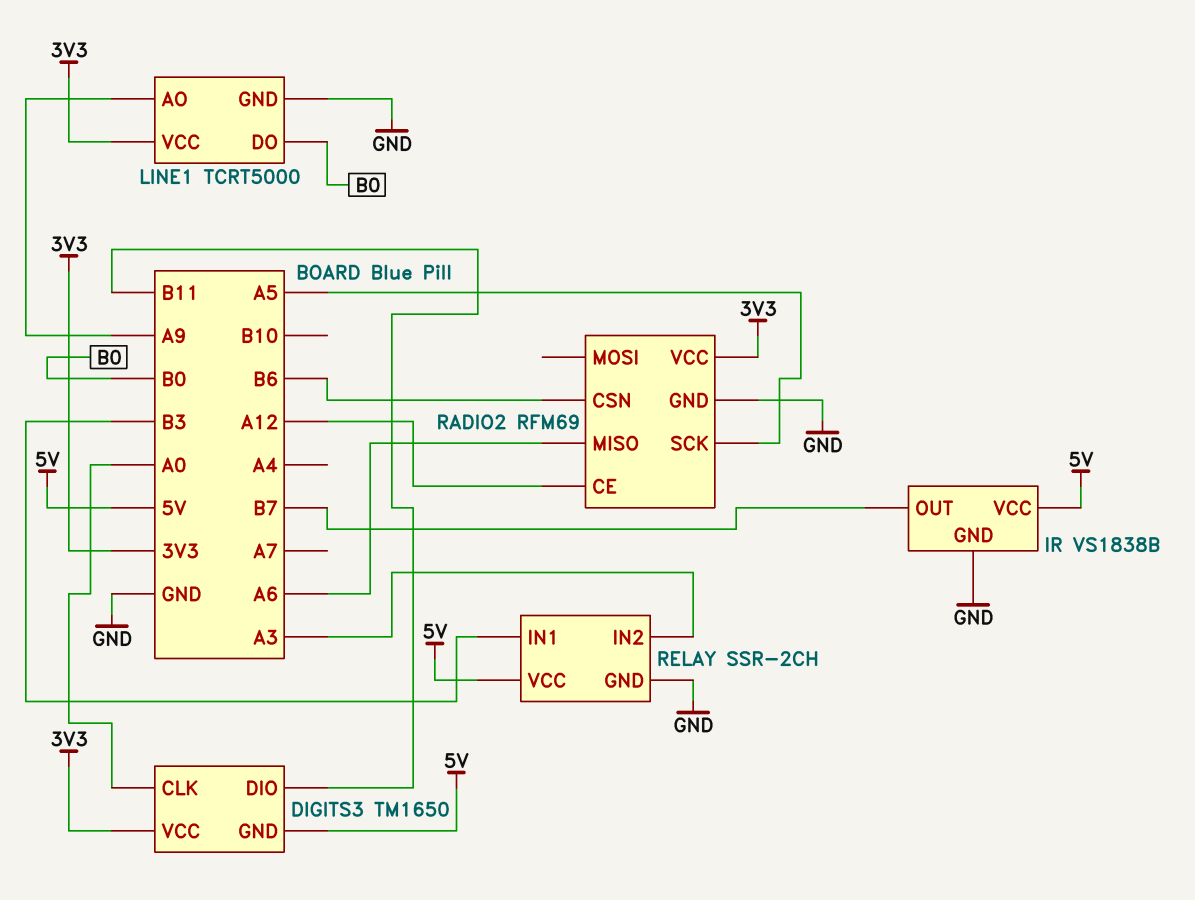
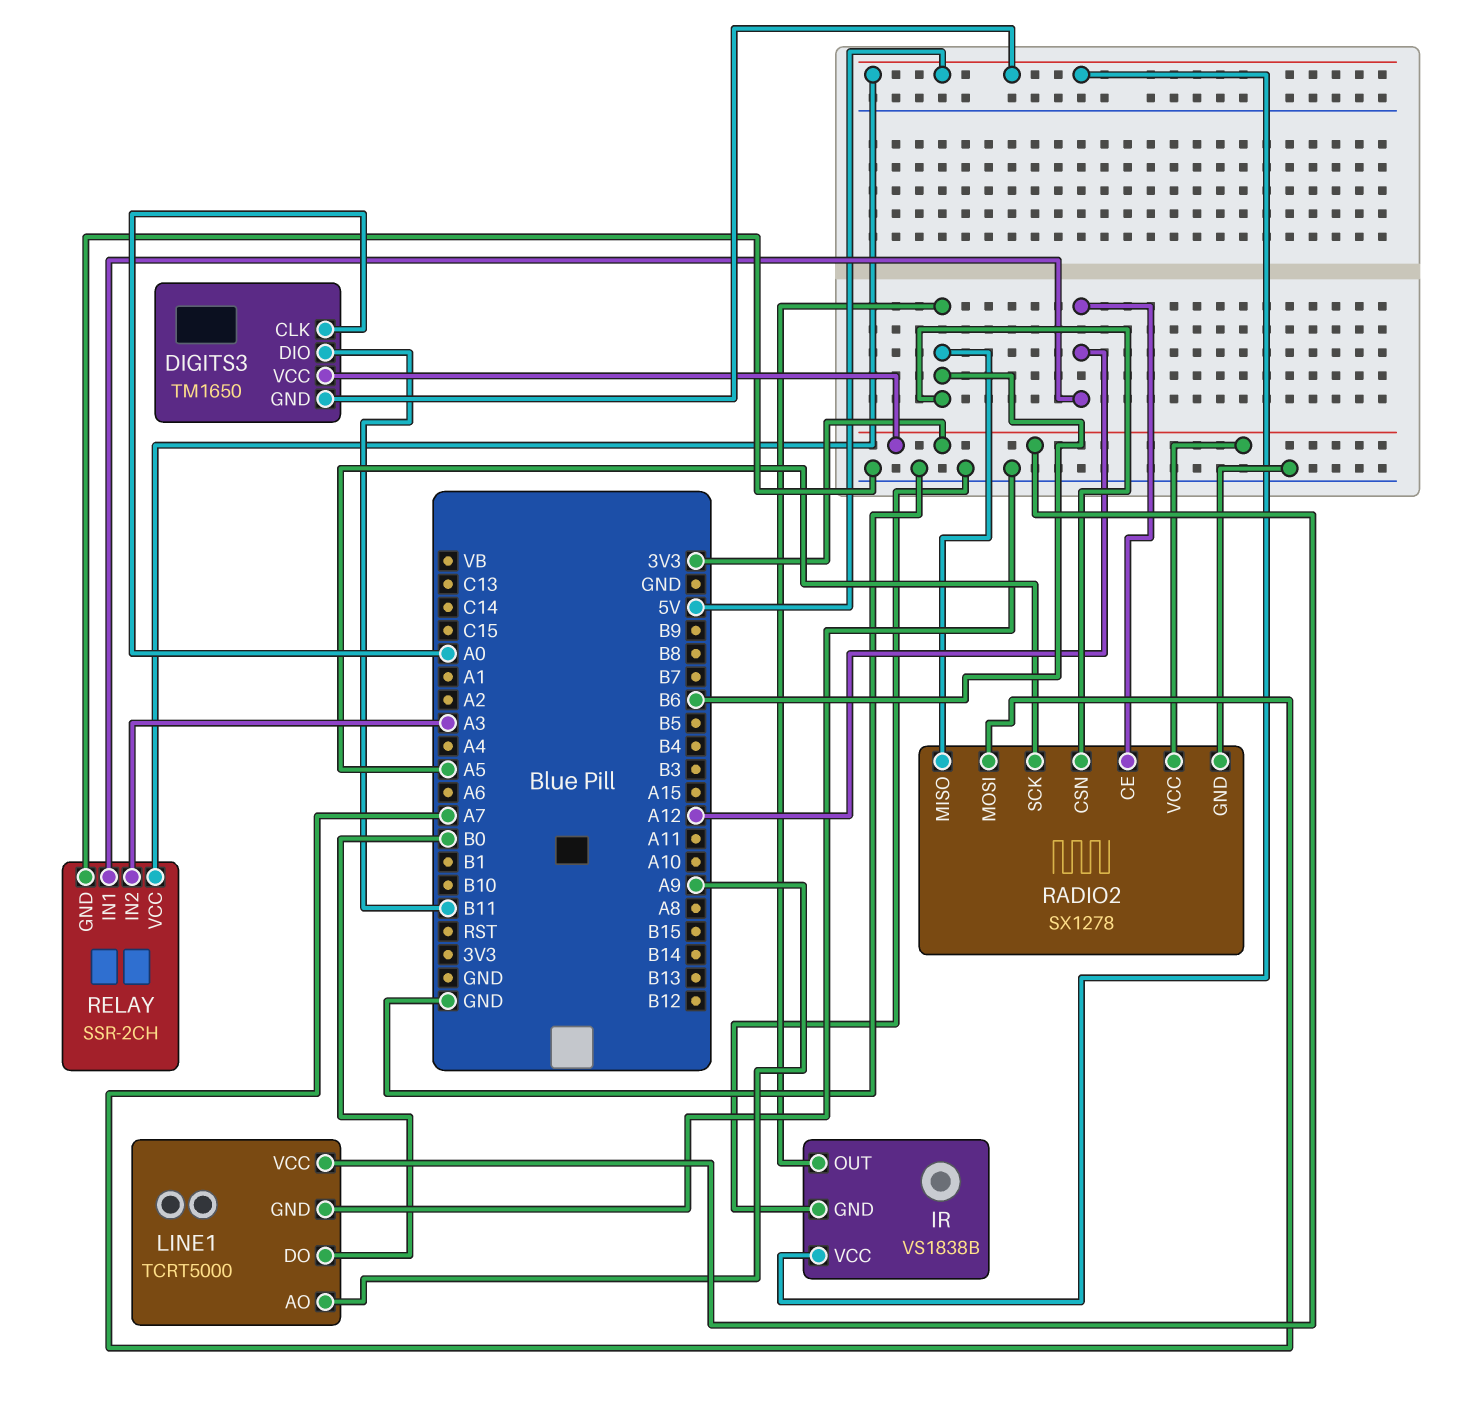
IR pin OUT: B7 -> B6
RADIO2: RFM69 -> SX1278
RADIO2 pin MISO: A6 -> B6
RADIO2 pin MOSI: none -> A7
RELAY pin IN1: B3 -> A12

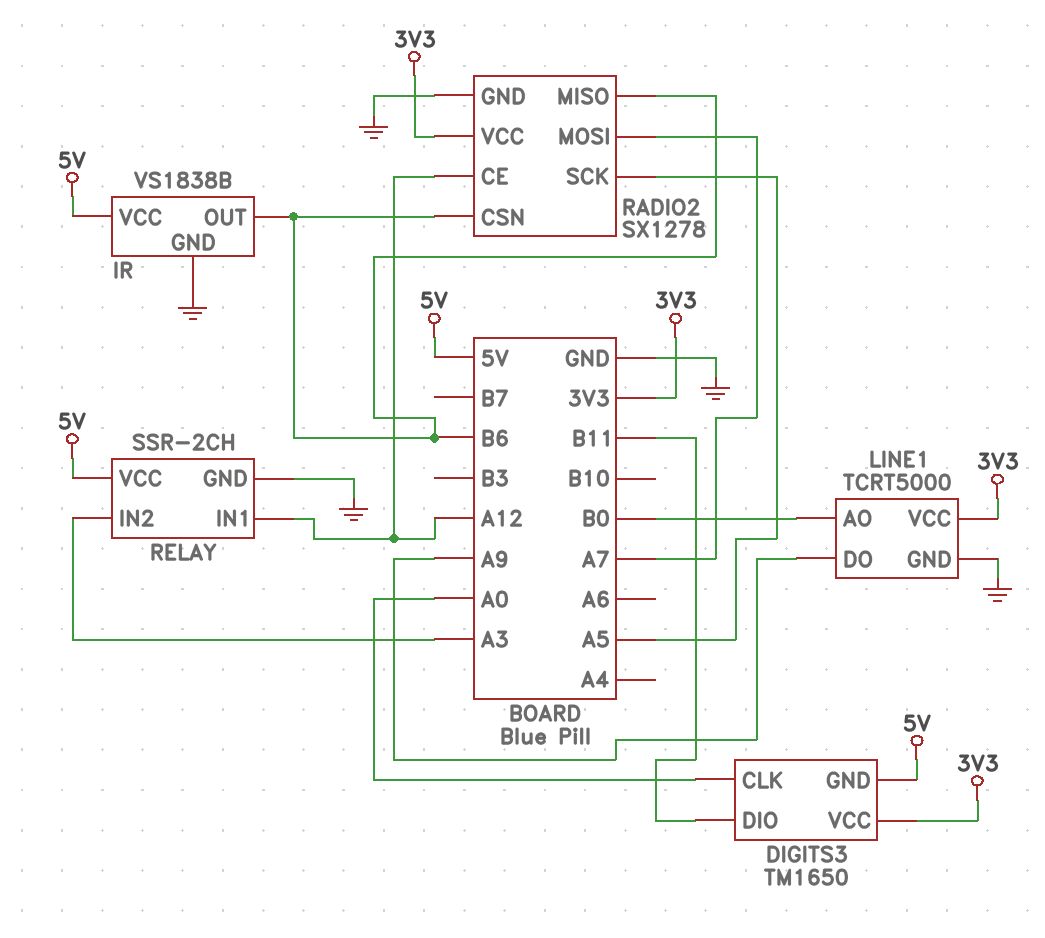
LINE1 pin AO: A9 -> B0
LINE1 pin DO: B0 -> A9

